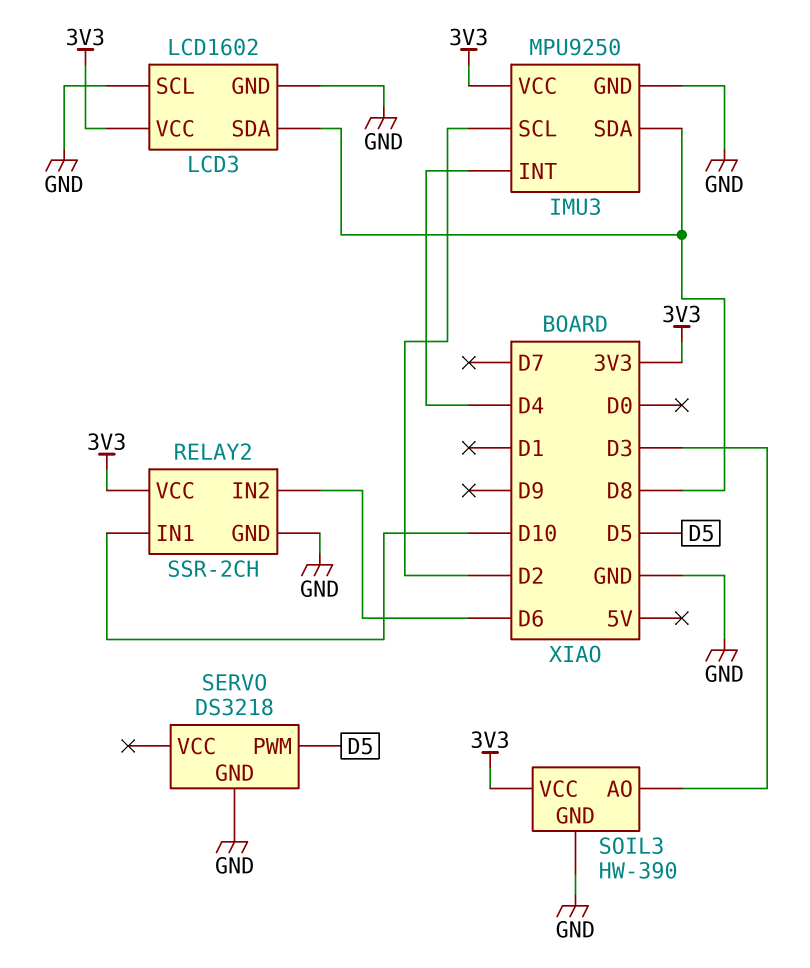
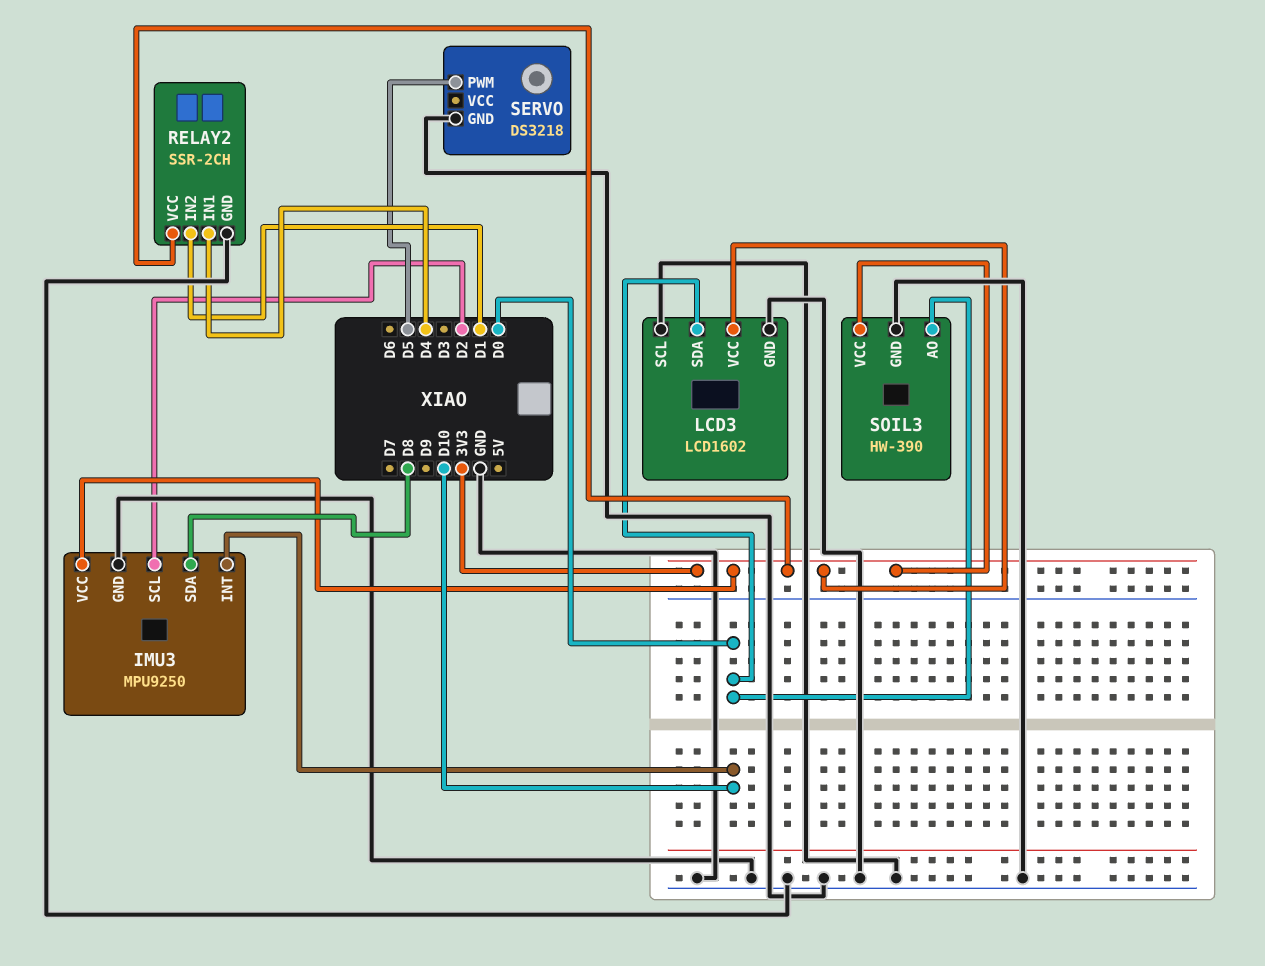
IMU3 pin INT: D4 -> D10
LCD3 pin SDA: D8 -> D0
RELAY2 pin IN1: D10 -> D4
RELAY2 pin IN2: D6 -> D1
SOIL3 pin AO: D3 -> D0

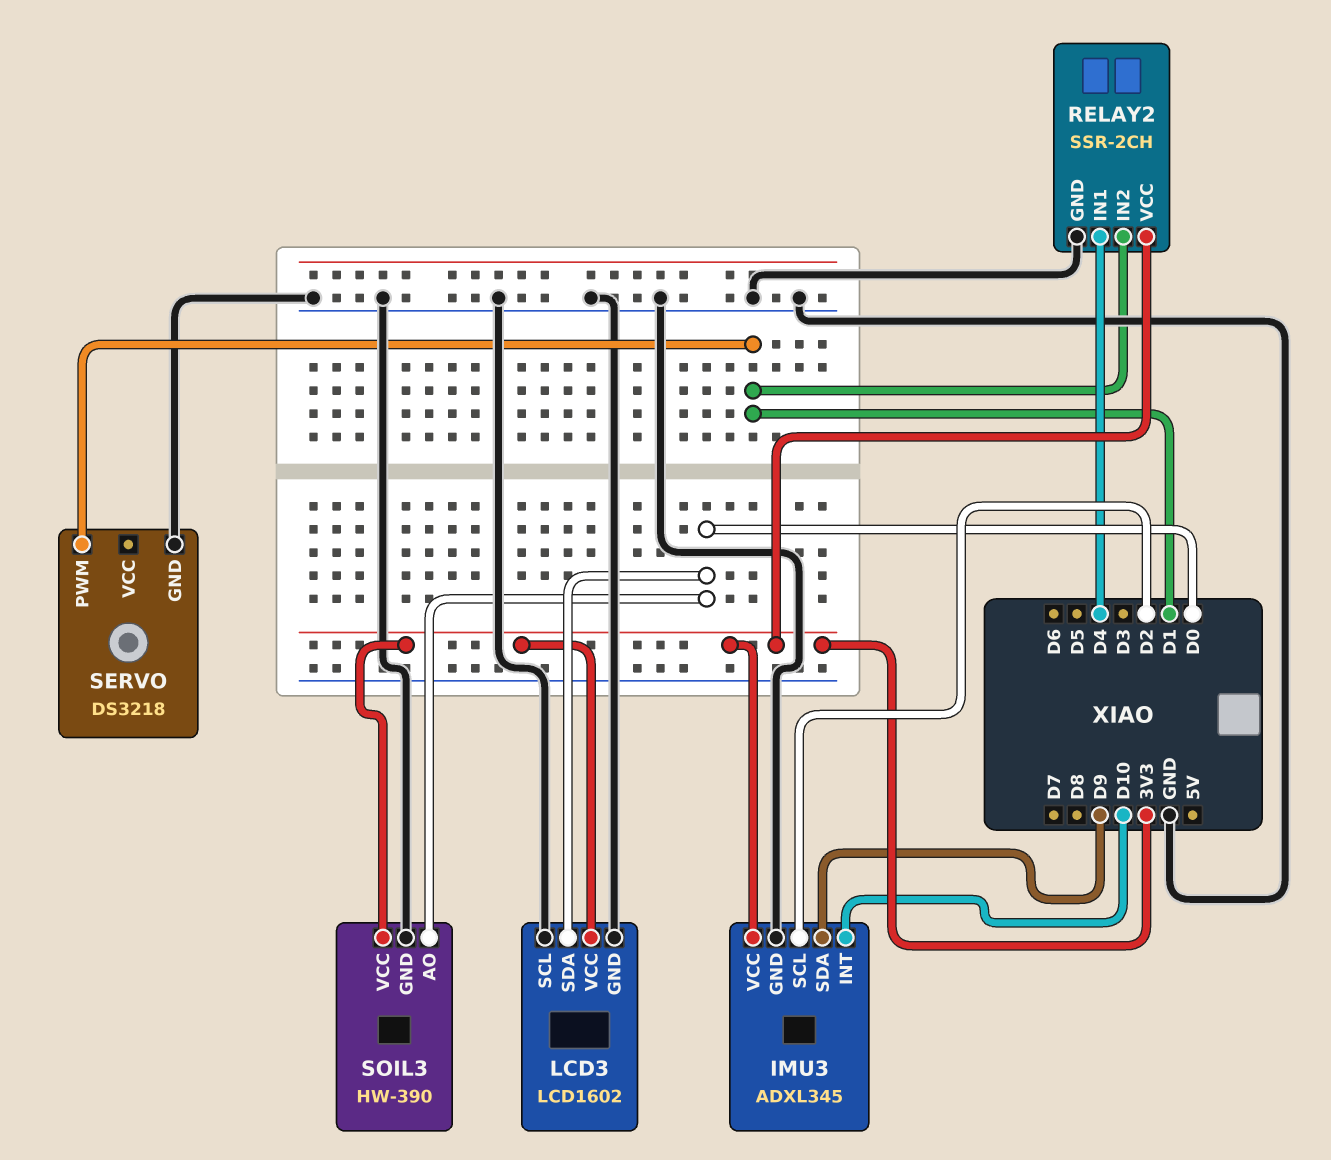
IMU3: MPU9250 -> ADXL345
IMU3 pin SDA: D8 -> D9
SERVO pin PWM: D5 -> D1

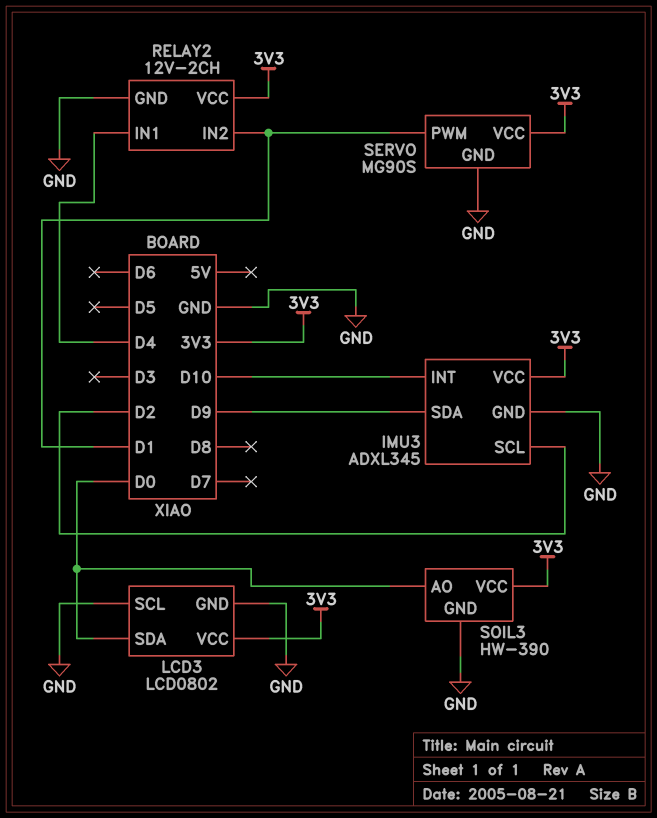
LCD3: LCD1602 -> LCD0802
RELAY2: SSR-2CH -> 12V-2CH
SERVO: DS3218 -> MG90S
SERVO pin VCC: none -> 3V3

